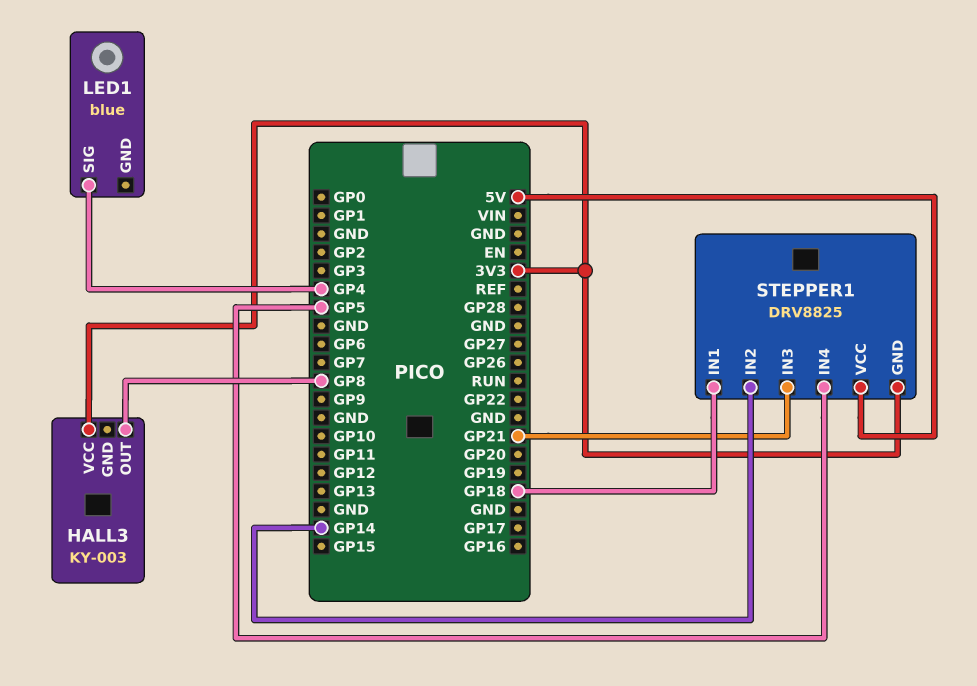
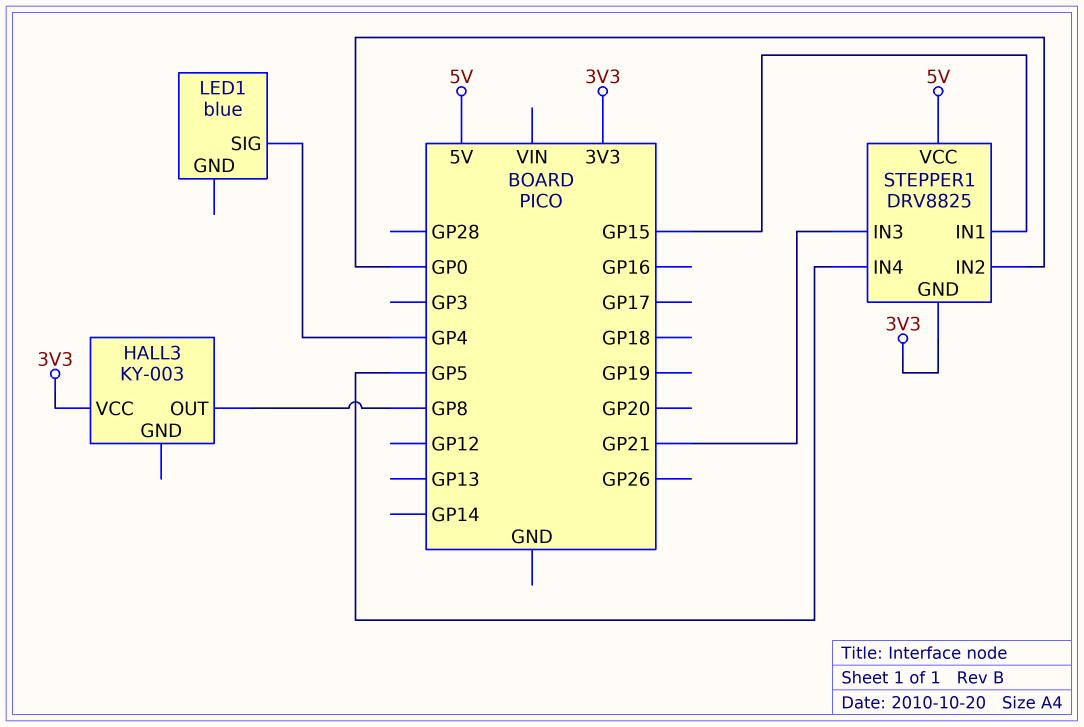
STEPPER1 pin IN1: GP18 -> GP15
STEPPER1 pin IN2: GP14 -> GP0

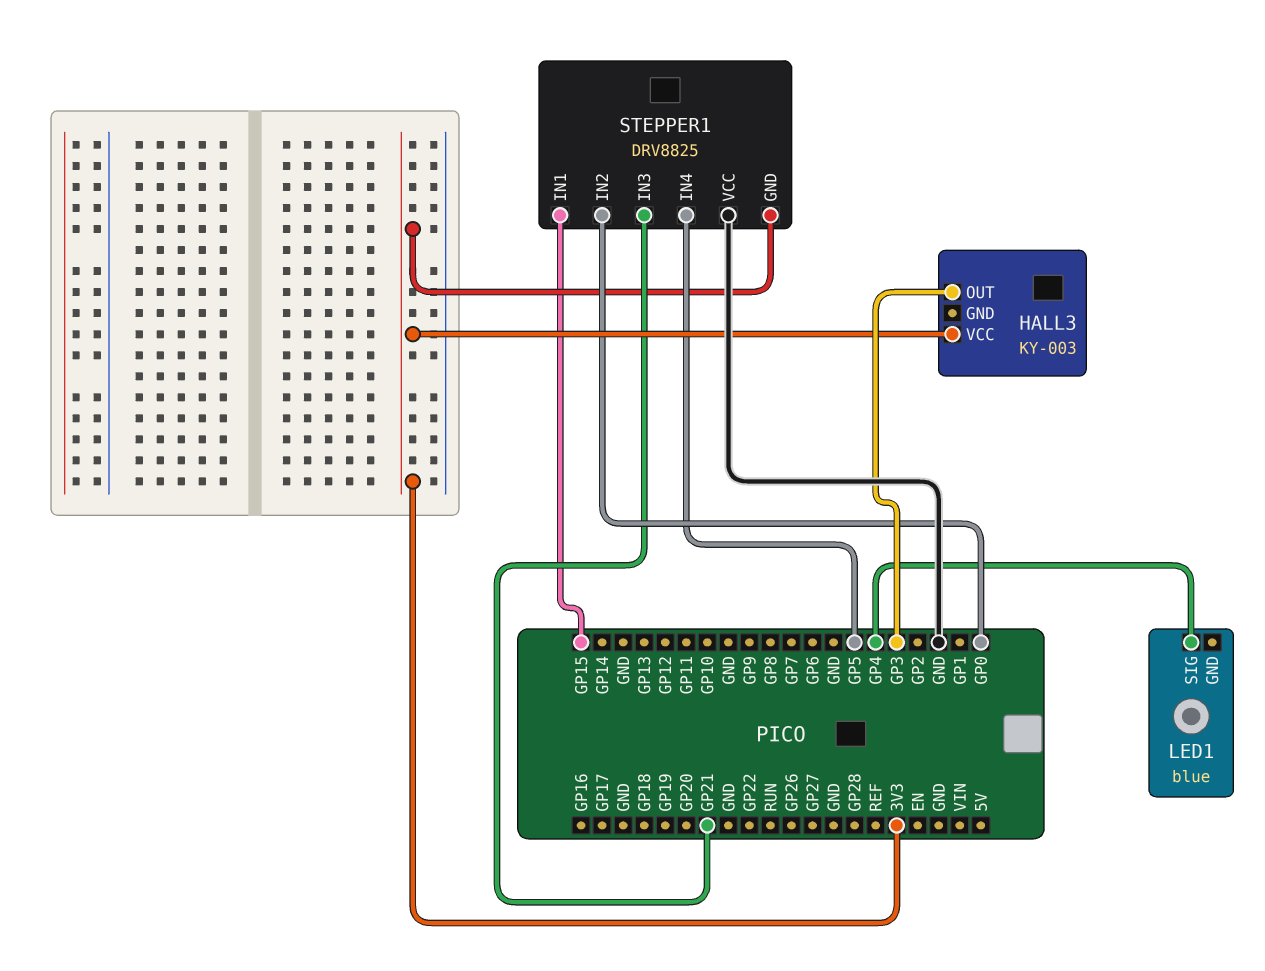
HALL3 pin OUT: GP8 -> GP3
STEPPER1 pin VCC: 5V -> GND

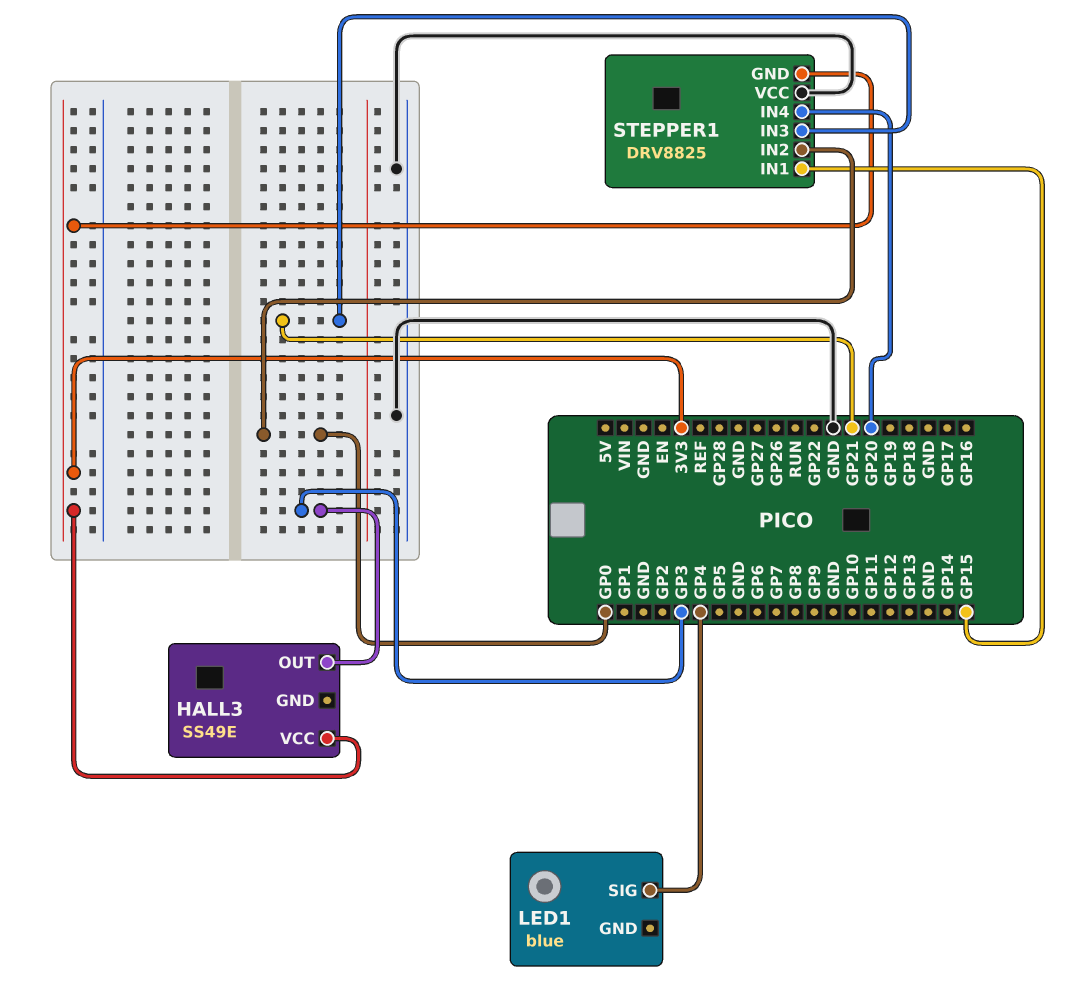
HALL3: KY-003 -> SS49E
STEPPER1 pin IN4: GP5 -> GP20

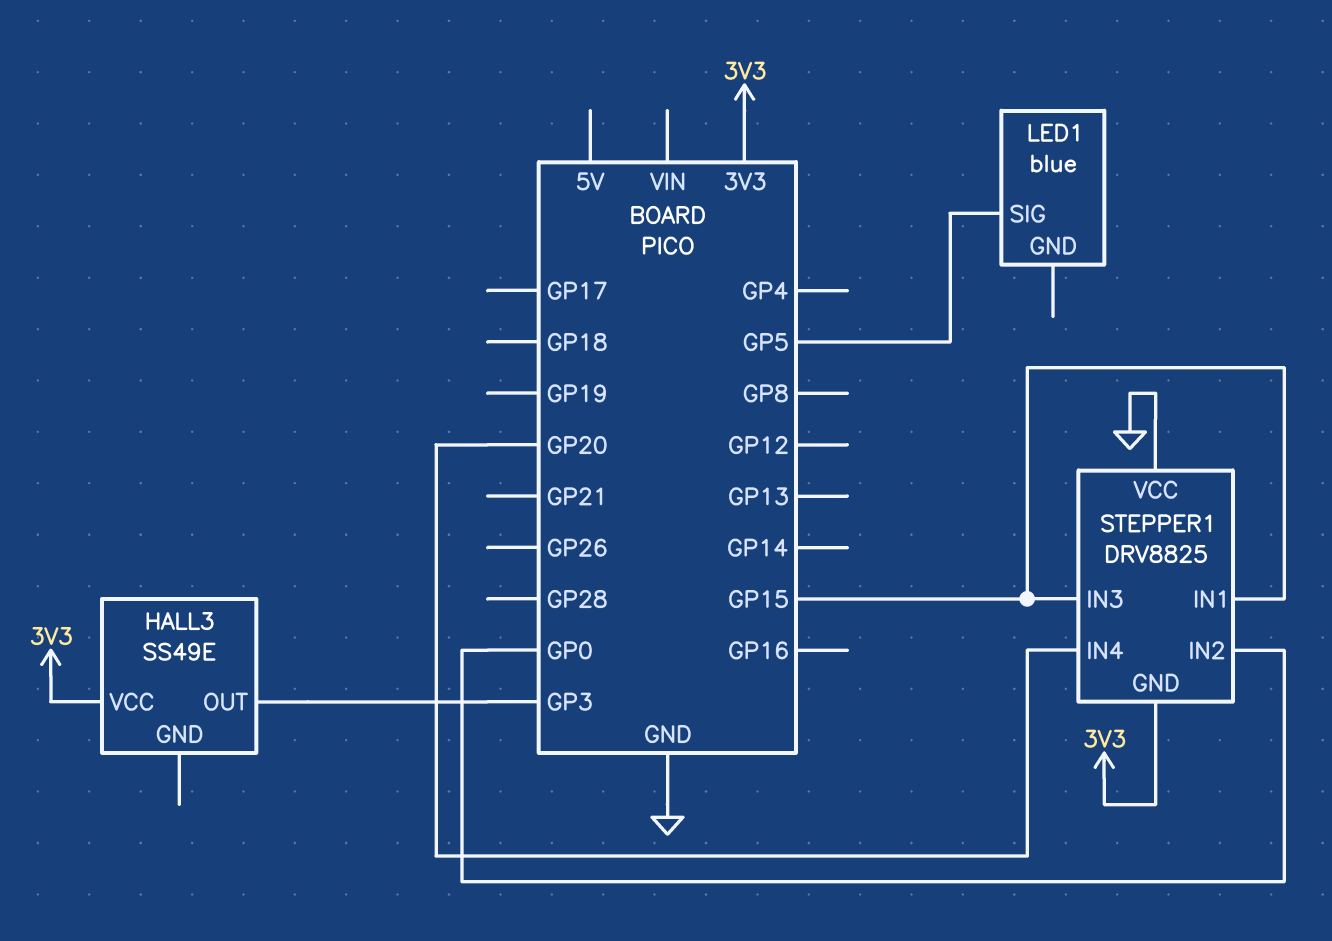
LED1 pin SIG: GP4 -> GP5
STEPPER1 pin IN3: GP21 -> GP15

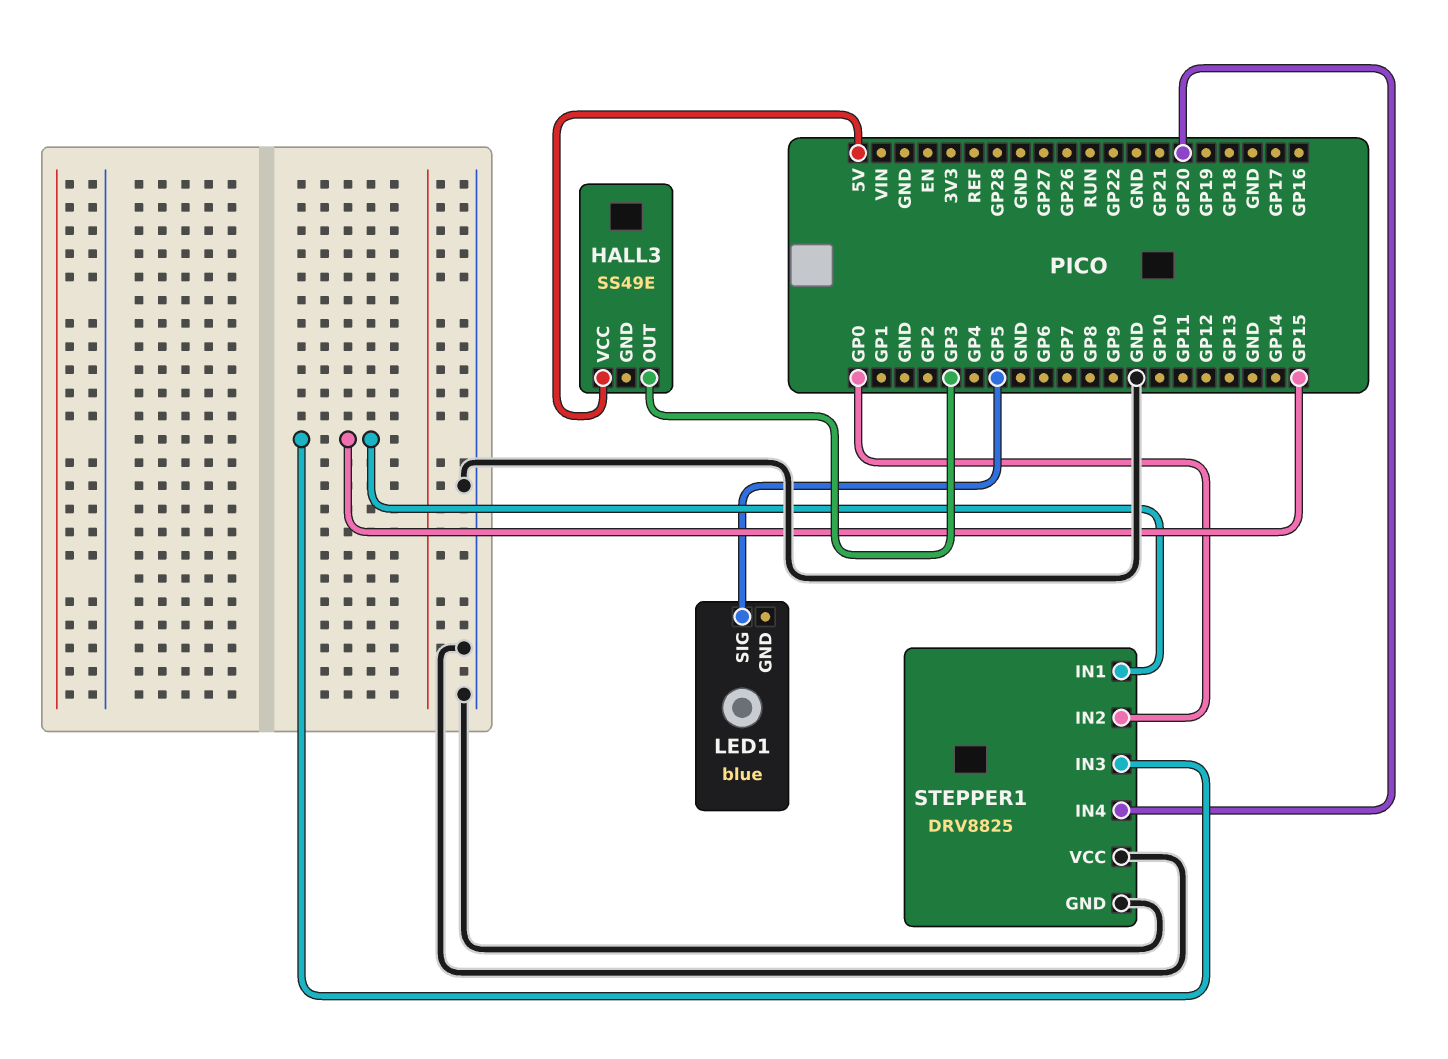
HALL3 pin VCC: 3V3 -> 5V
STEPPER1 pin GND: 3V3 -> GND

